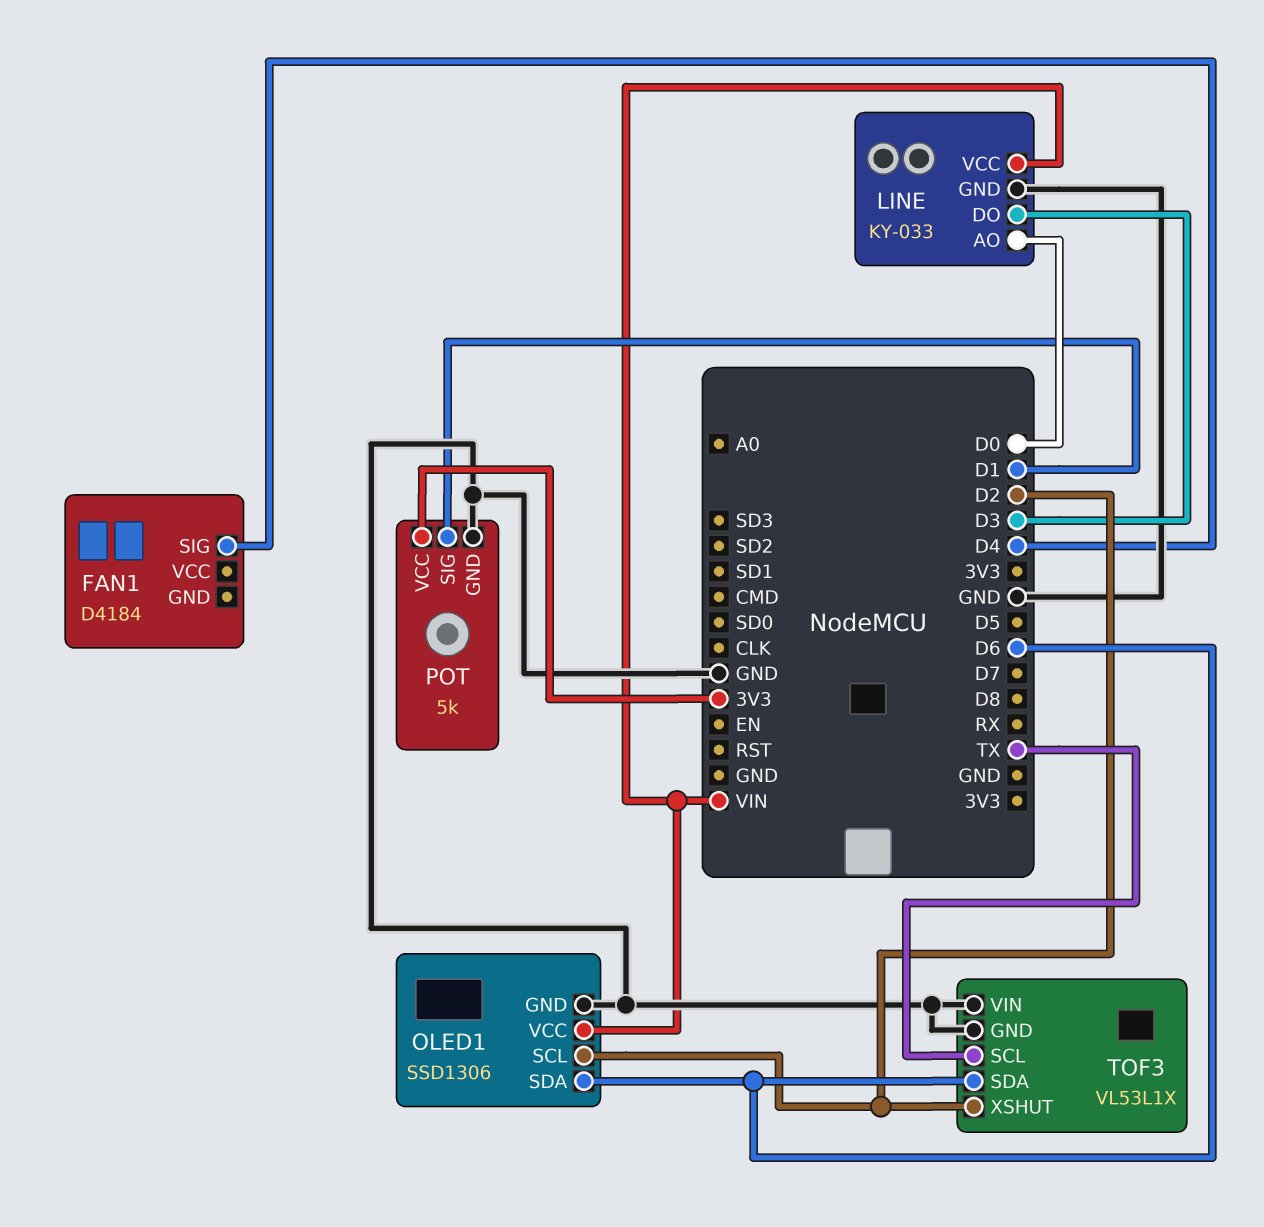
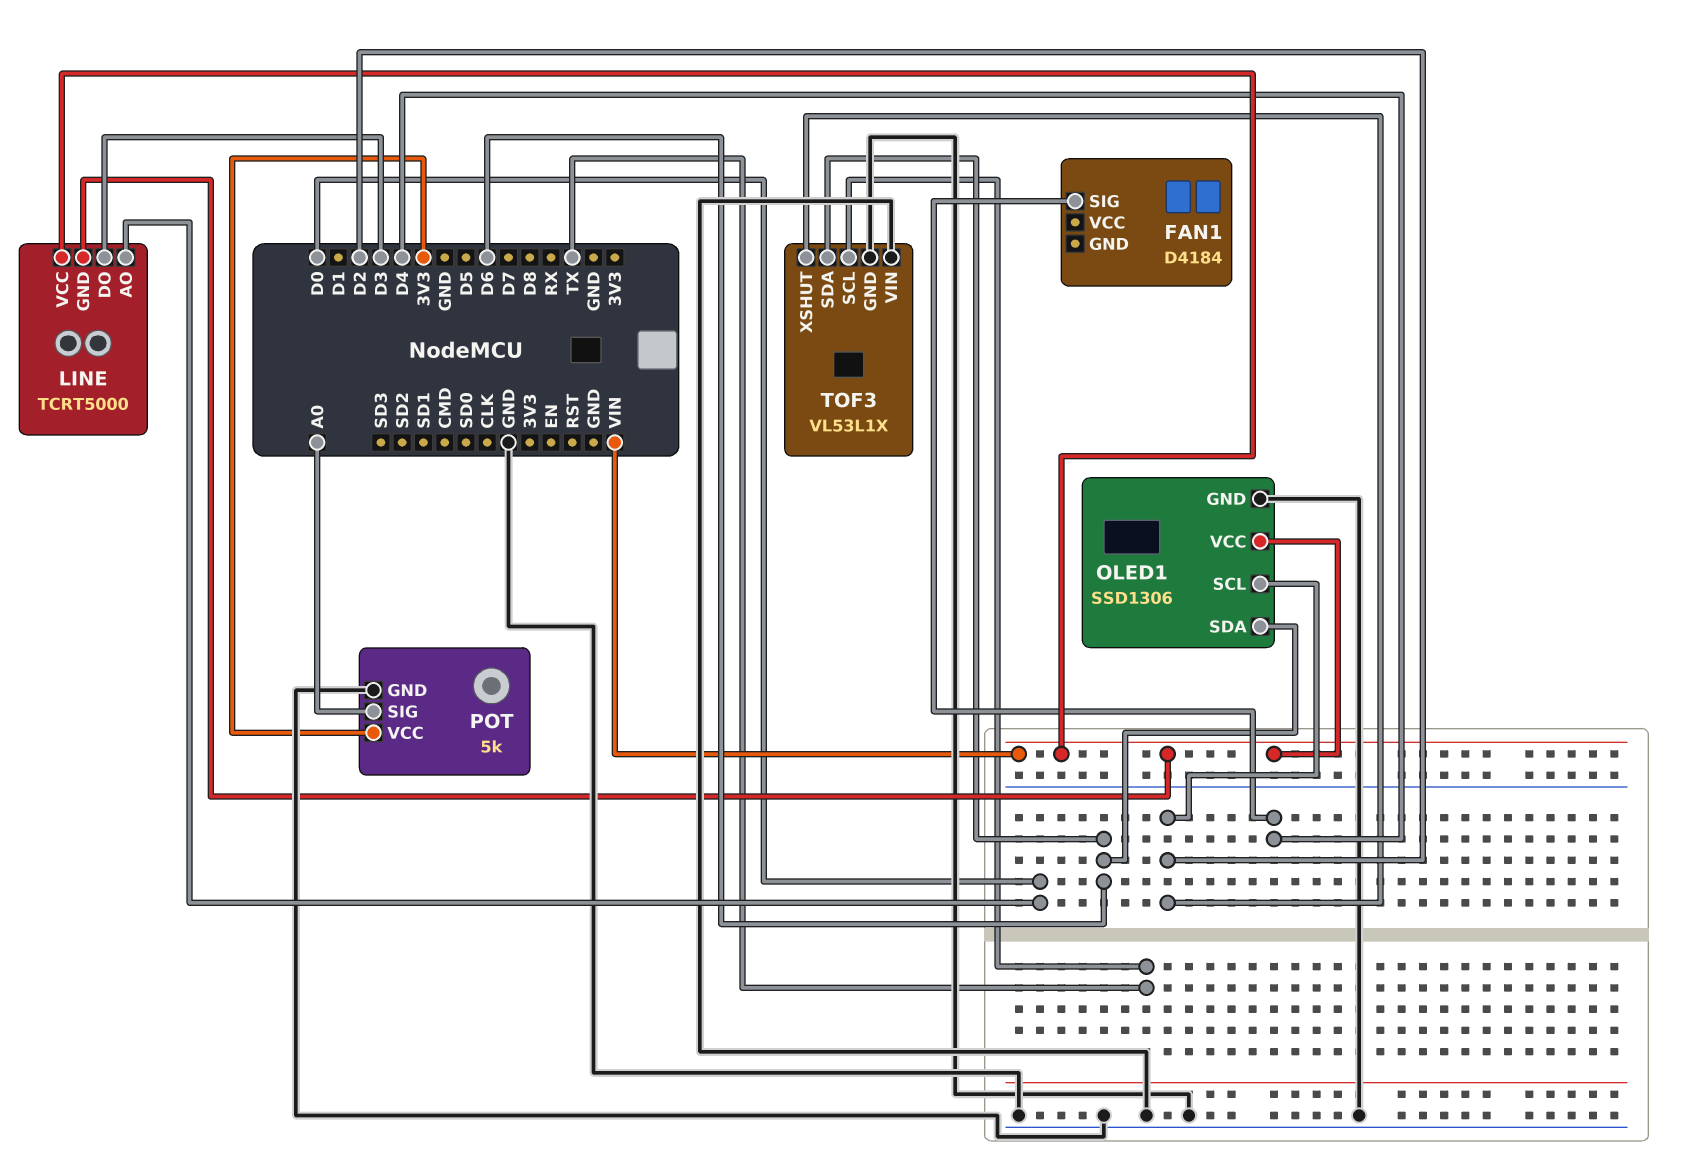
LINE: KY-033 -> TCRT5000
LINE pin GND: GND -> VIN
POT pin SIG: D1 -> A0

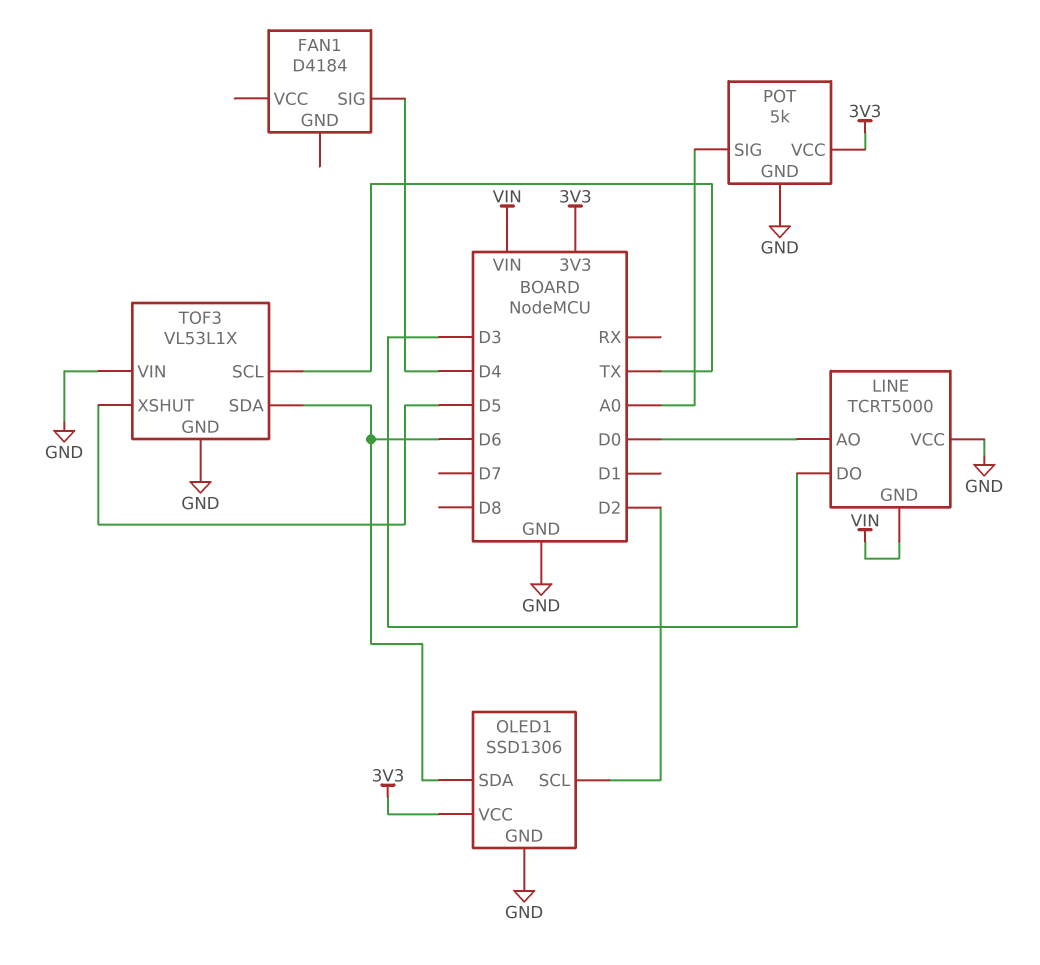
LINE pin VCC: VIN -> GND
OLED1 pin VCC: VIN -> 3V3
TOF3 pin XSHUT: D2 -> D5

